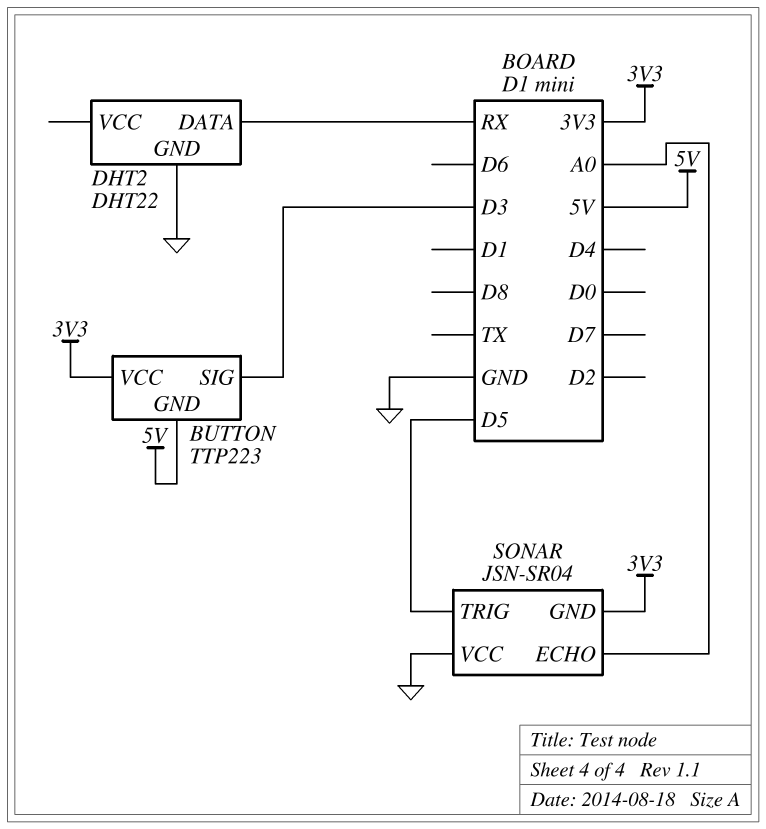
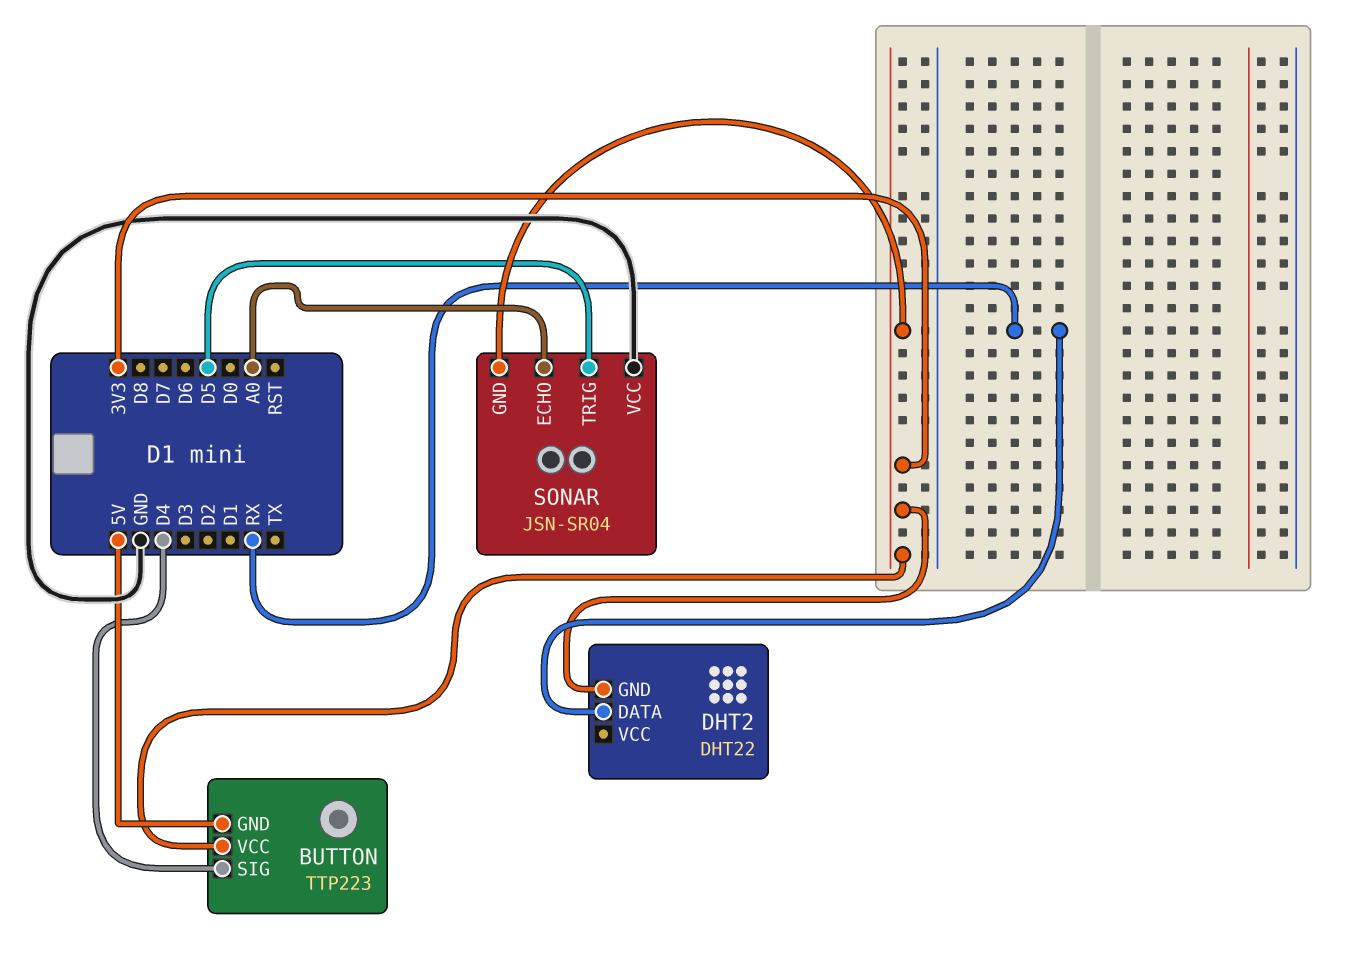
BUTTON pin SIG: D3 -> D4
DHT2 pin GND: GND -> 3V3

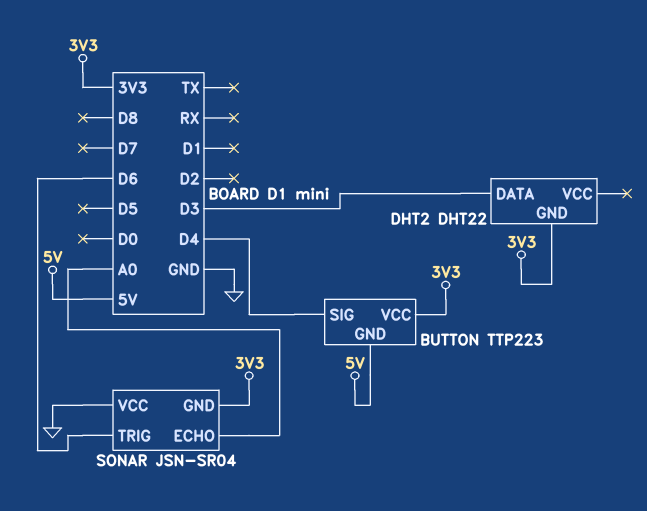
DHT2 pin DATA: RX -> D3
SONAR pin TRIG: D5 -> D6

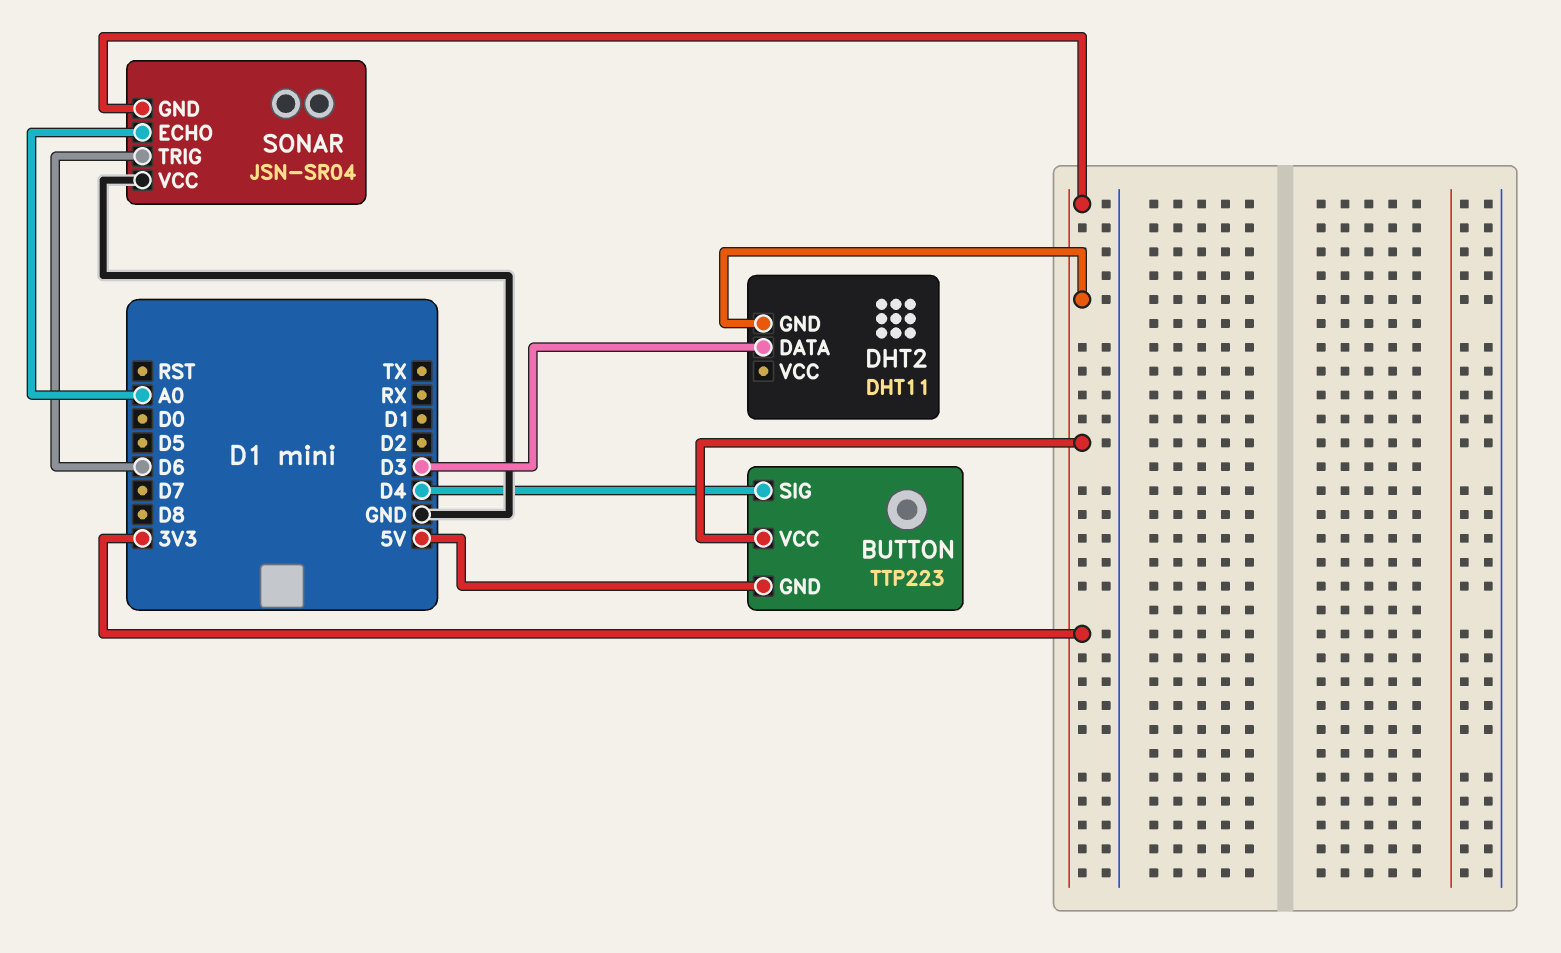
DHT2: DHT22 -> DHT11

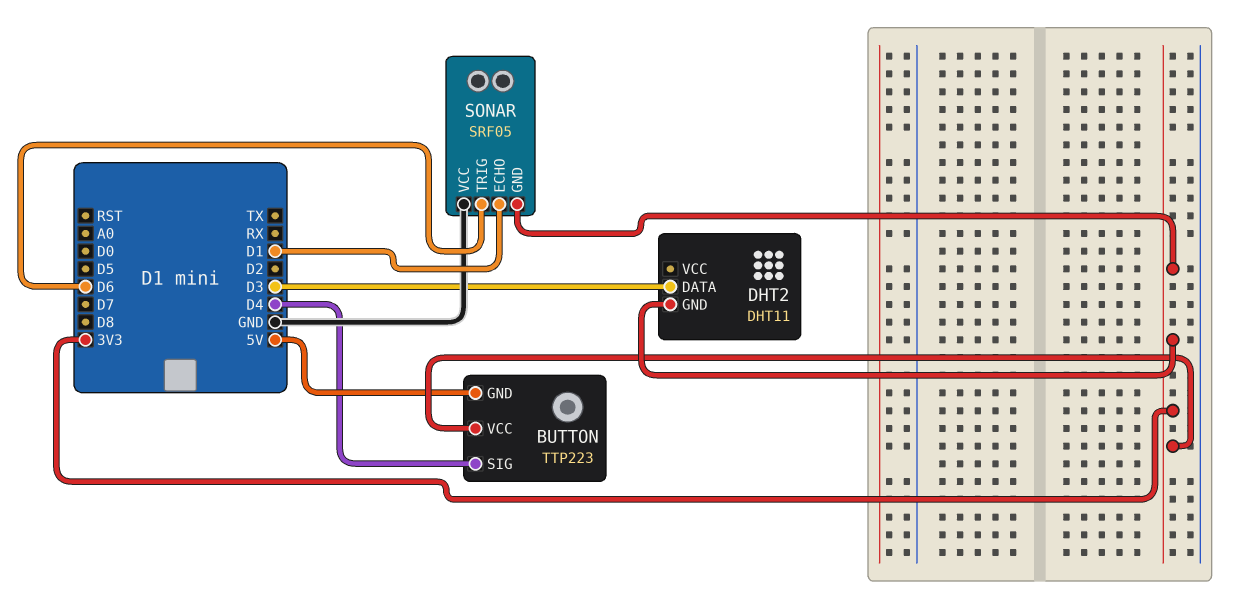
SONAR: JSN-SR04 -> SRF05
SONAR pin ECHO: A0 -> D1

